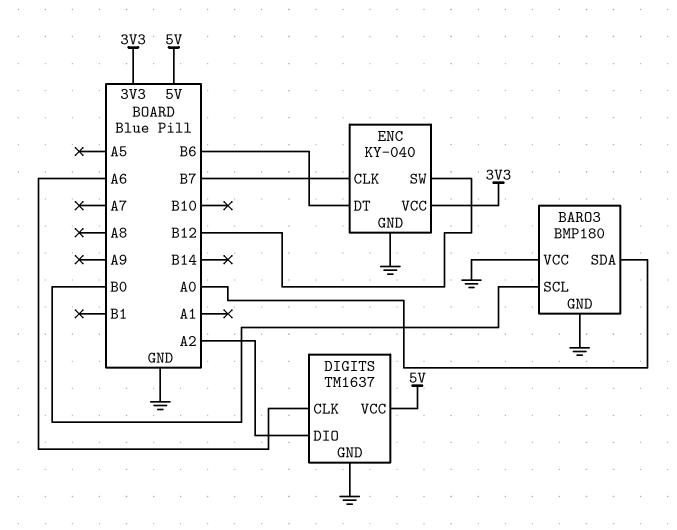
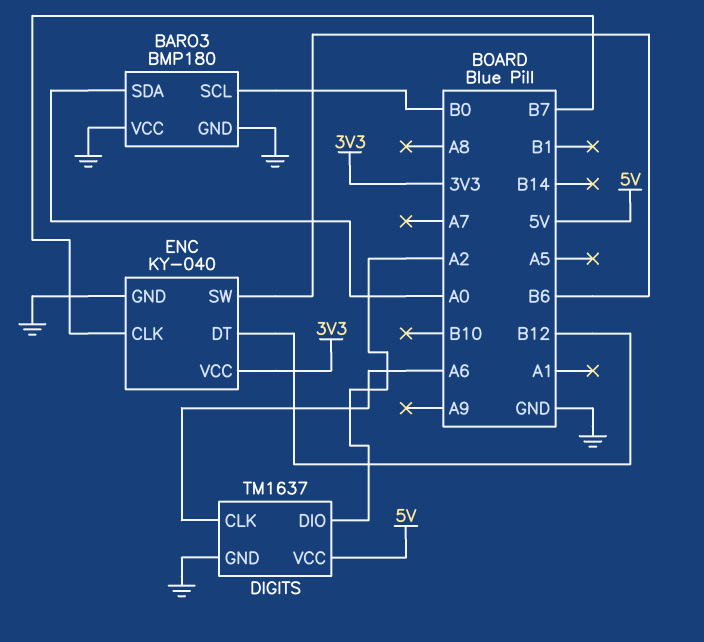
ENC pin DT: B6 -> B12
ENC pin SW: B12 -> B6

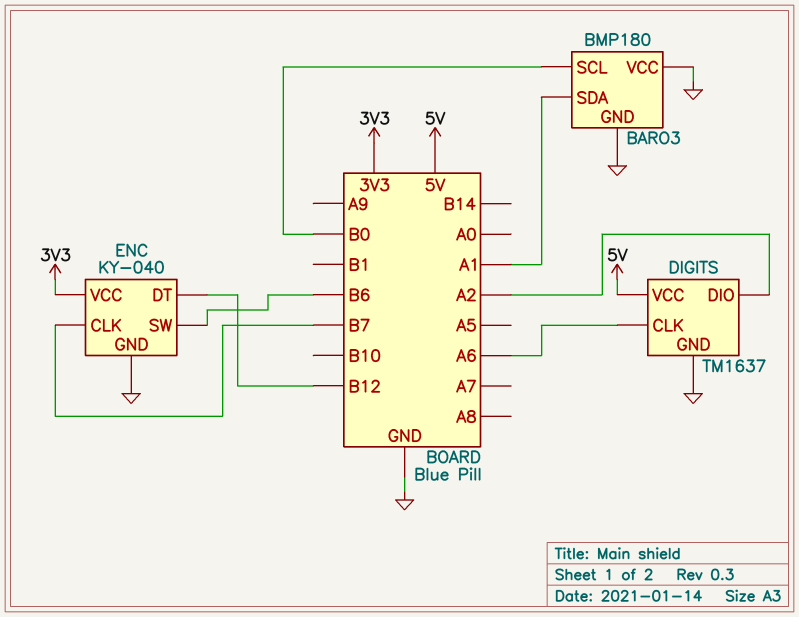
BARO3 pin SDA: A0 -> A1

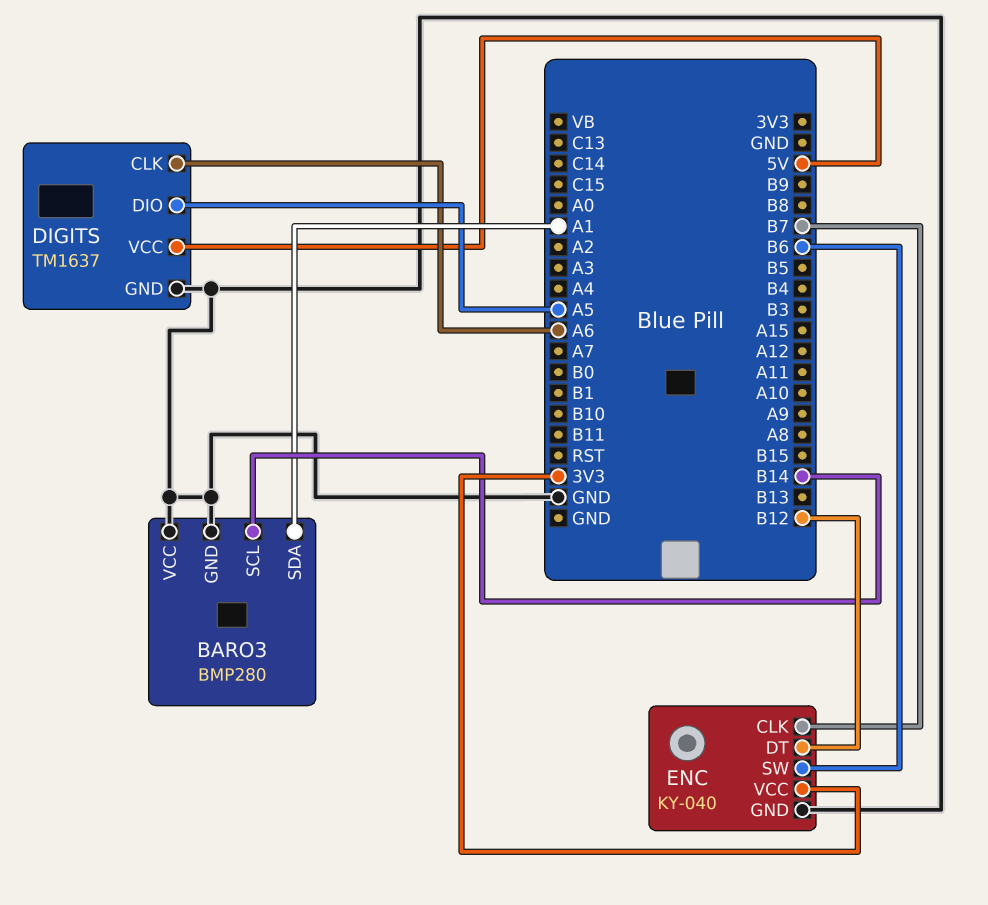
BARO3: BMP180 -> BMP280
BARO3 pin SCL: B0 -> B14
DIGITS pin DIO: A2 -> A5

